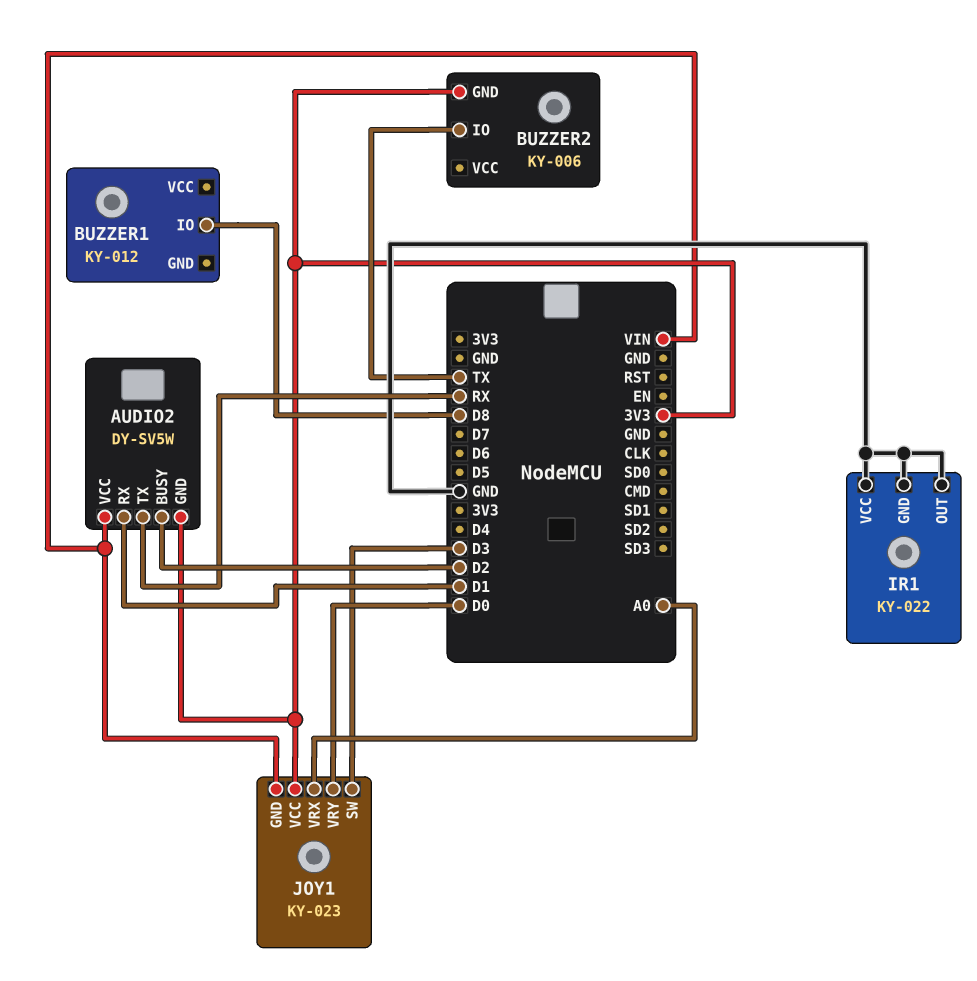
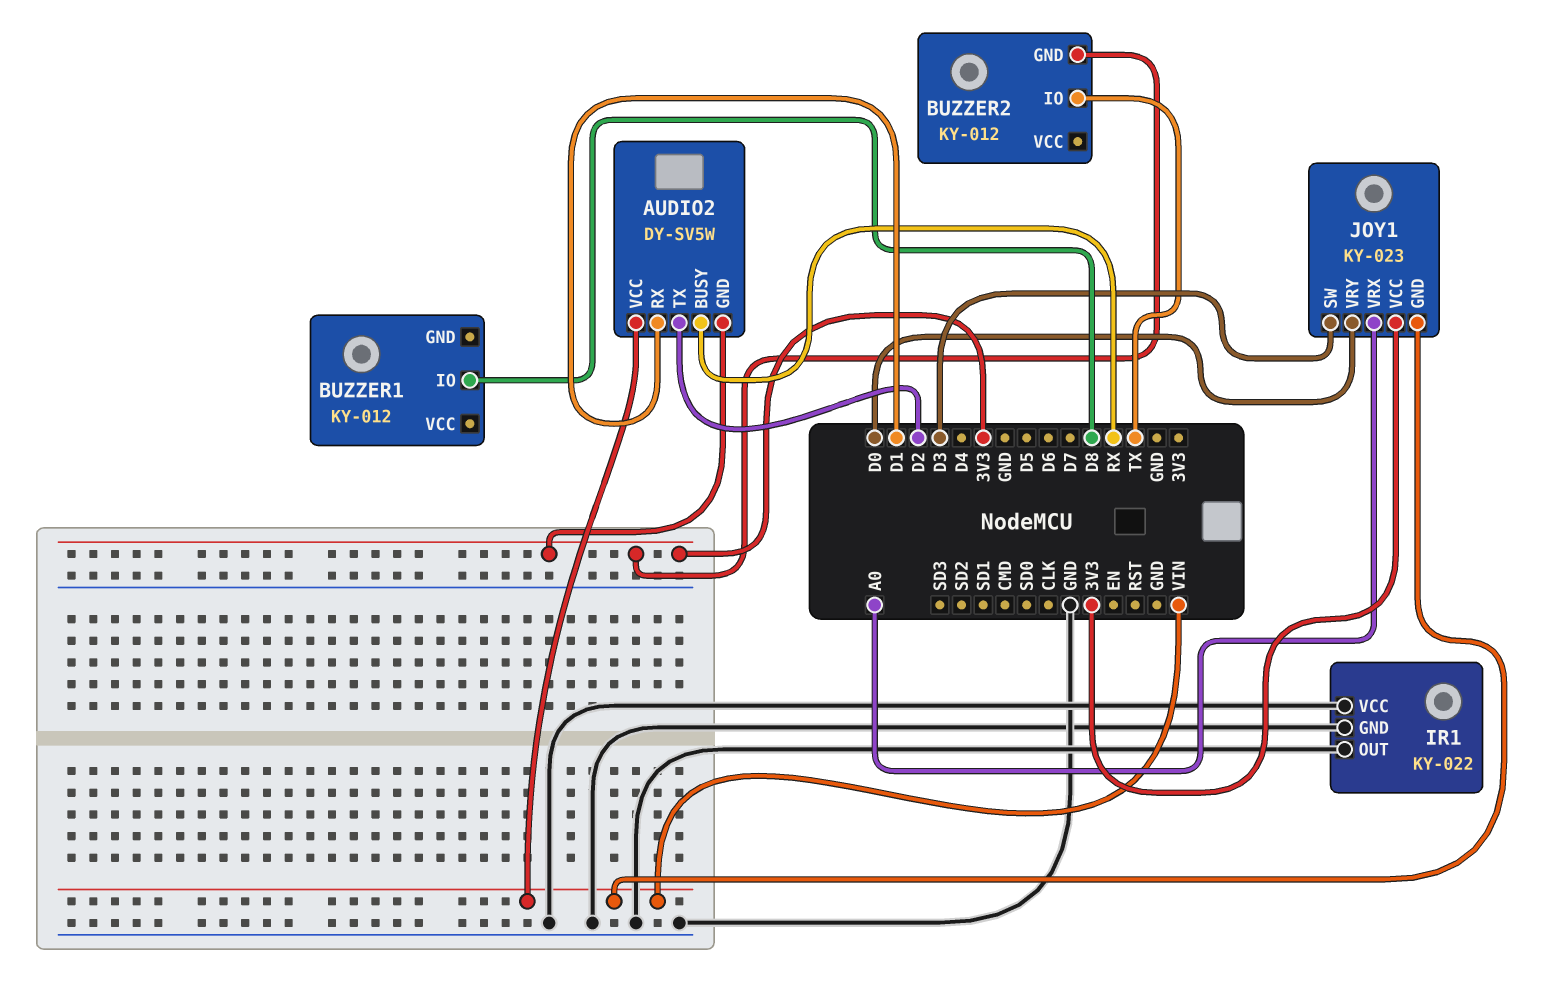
AUDIO2 pin BUSY: D2 -> RX
AUDIO2 pin TX: RX -> D2
BUZZER2: KY-006 -> KY-012

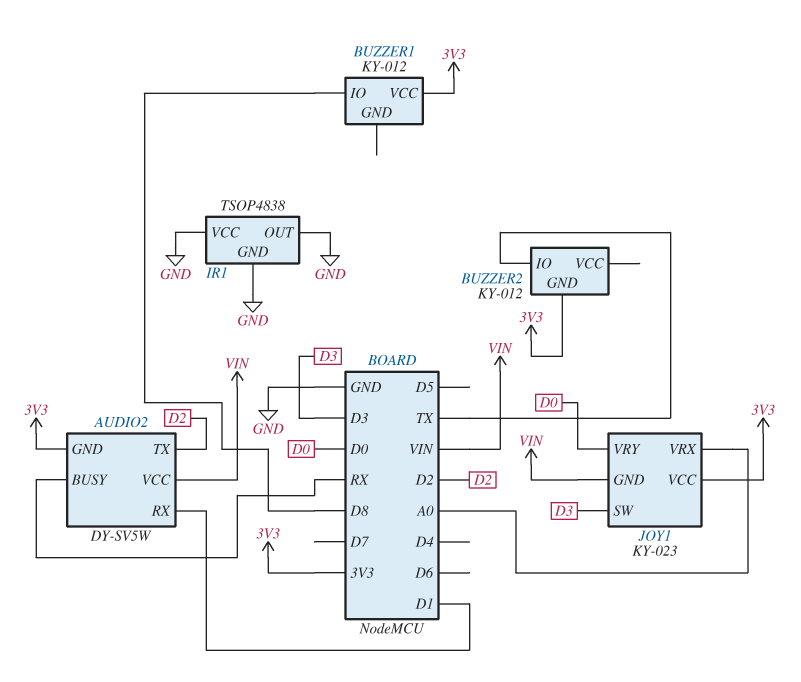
BUZZER1 pin VCC: none -> 3V3
IR1: KY-022 -> TSOP4838

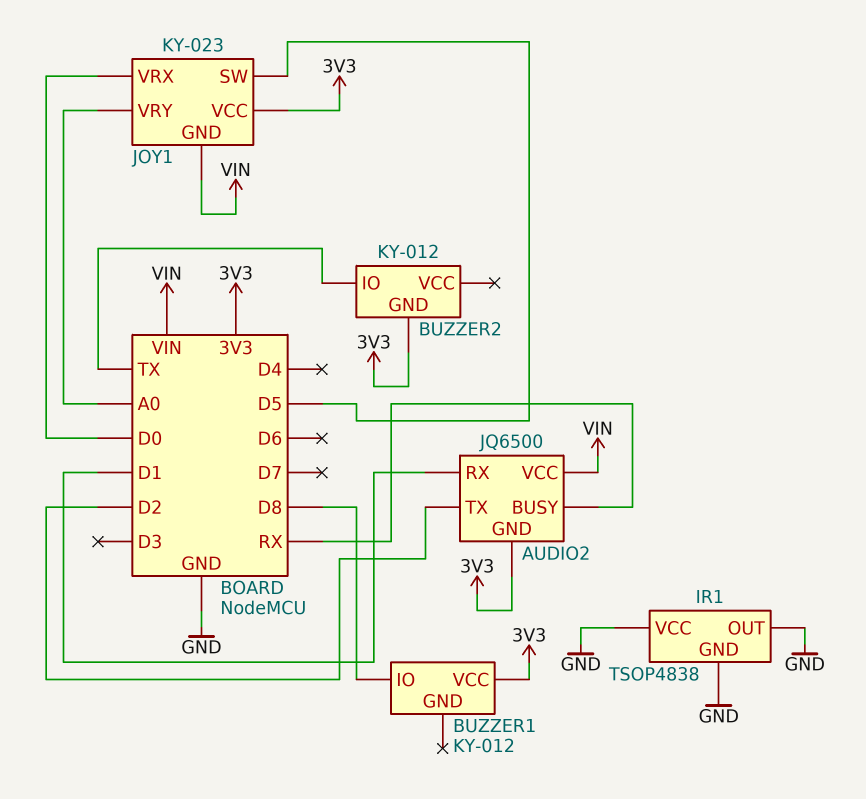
AUDIO2: DY-SV5W -> JQ6500
JOY1 pin SW: D3 -> D5
JOY1 pin VRX: A0 -> D0
JOY1 pin VRY: D0 -> A0

